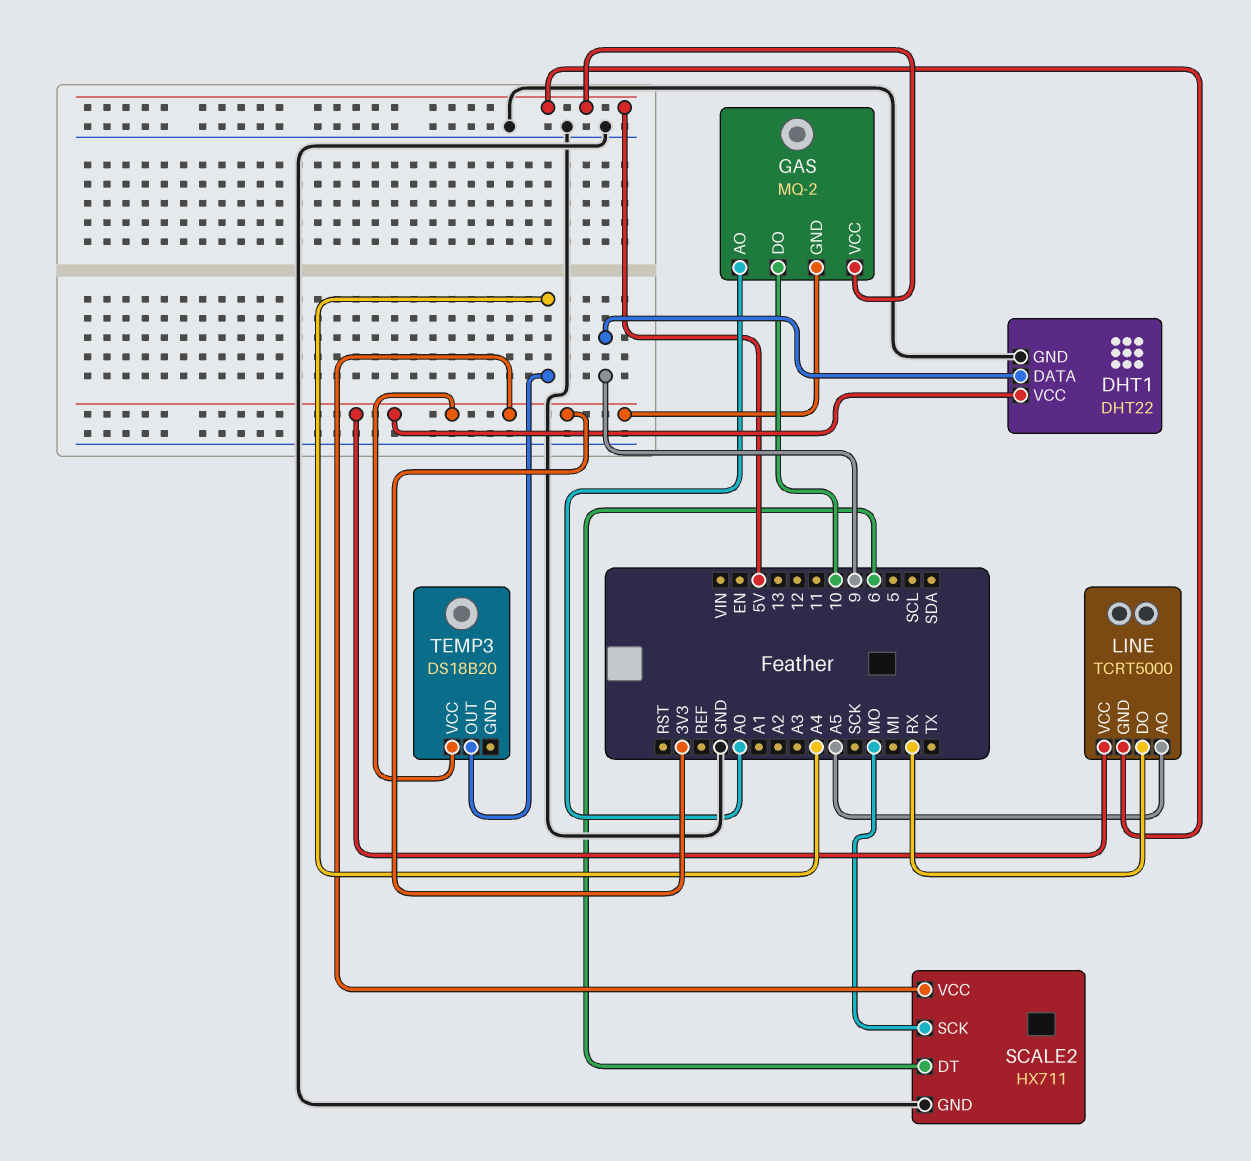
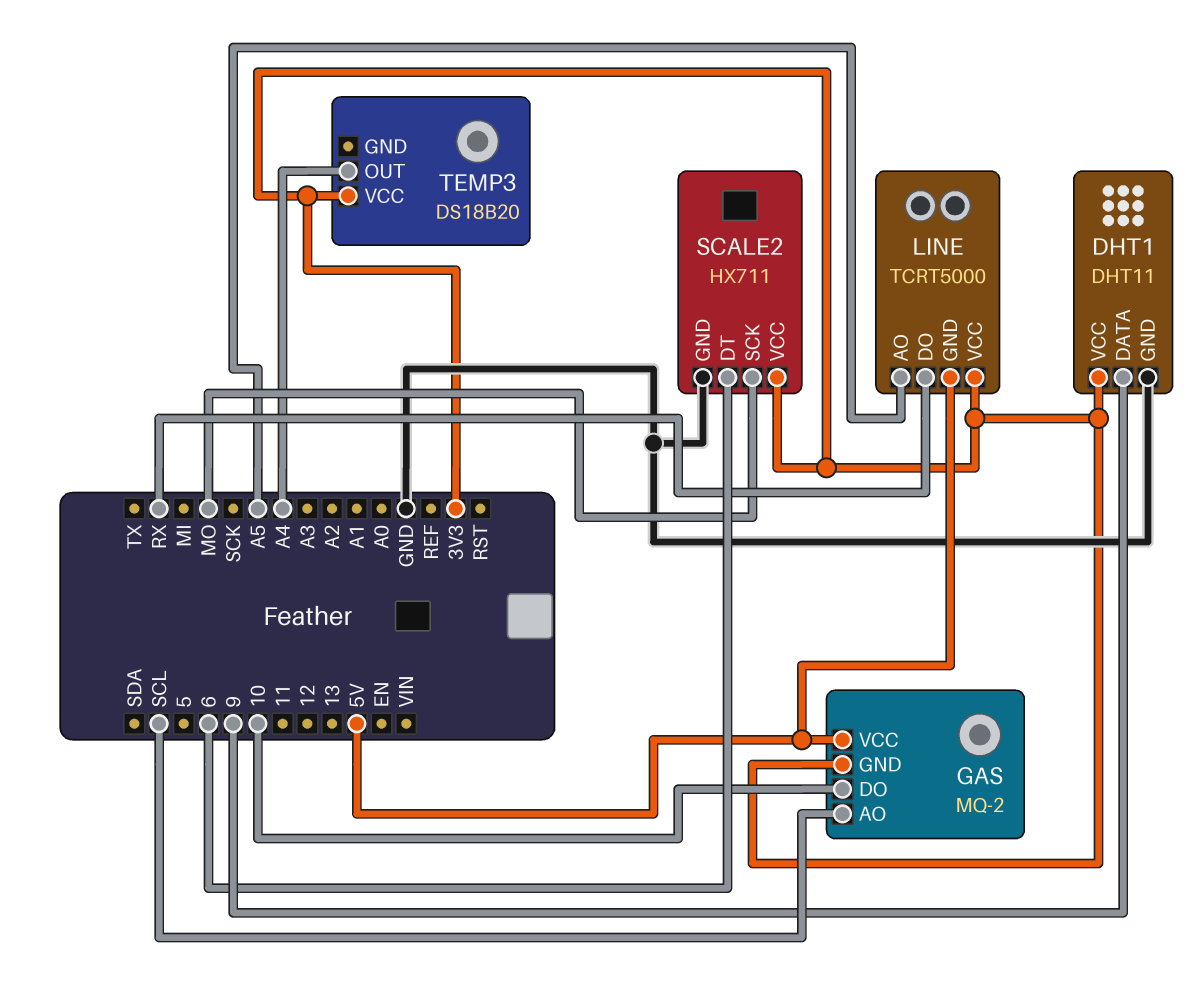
DHT1: DHT22 -> DHT11
GAS pin AO: A0 -> SCL

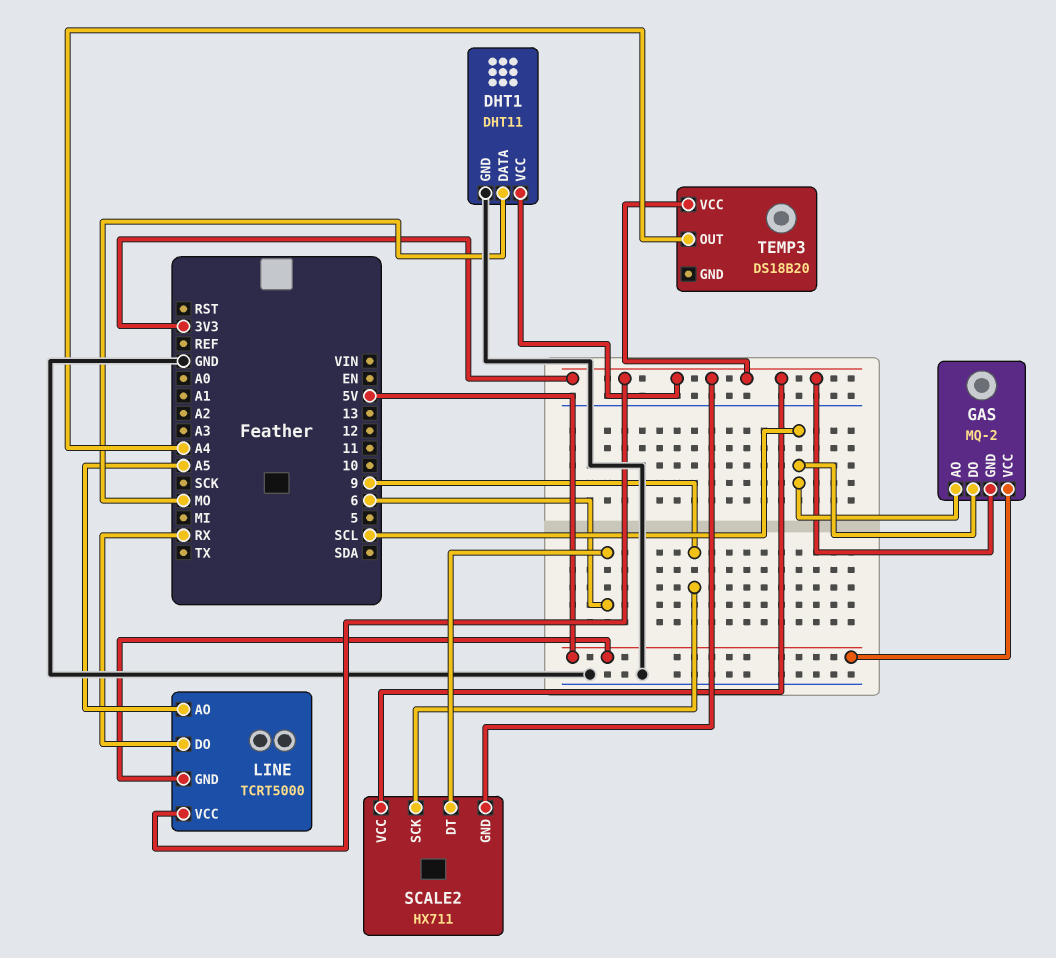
DHT1 pin DATA: 9 -> MO
GAS pin DO: 10 -> SCL
SCALE2 pin GND: GND -> 3V3
SCALE2 pin SCK: MO -> 9

